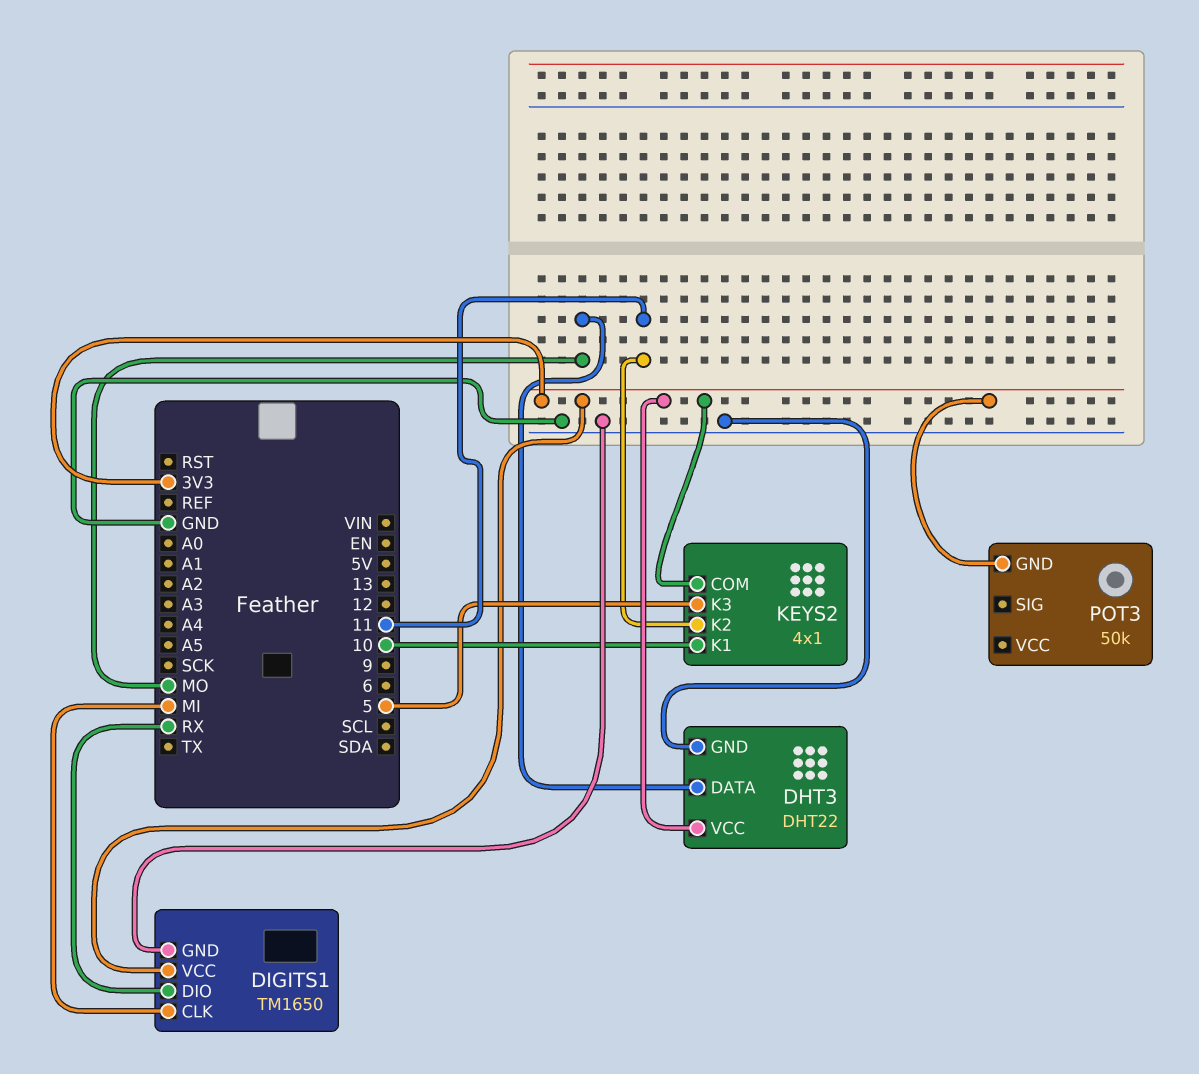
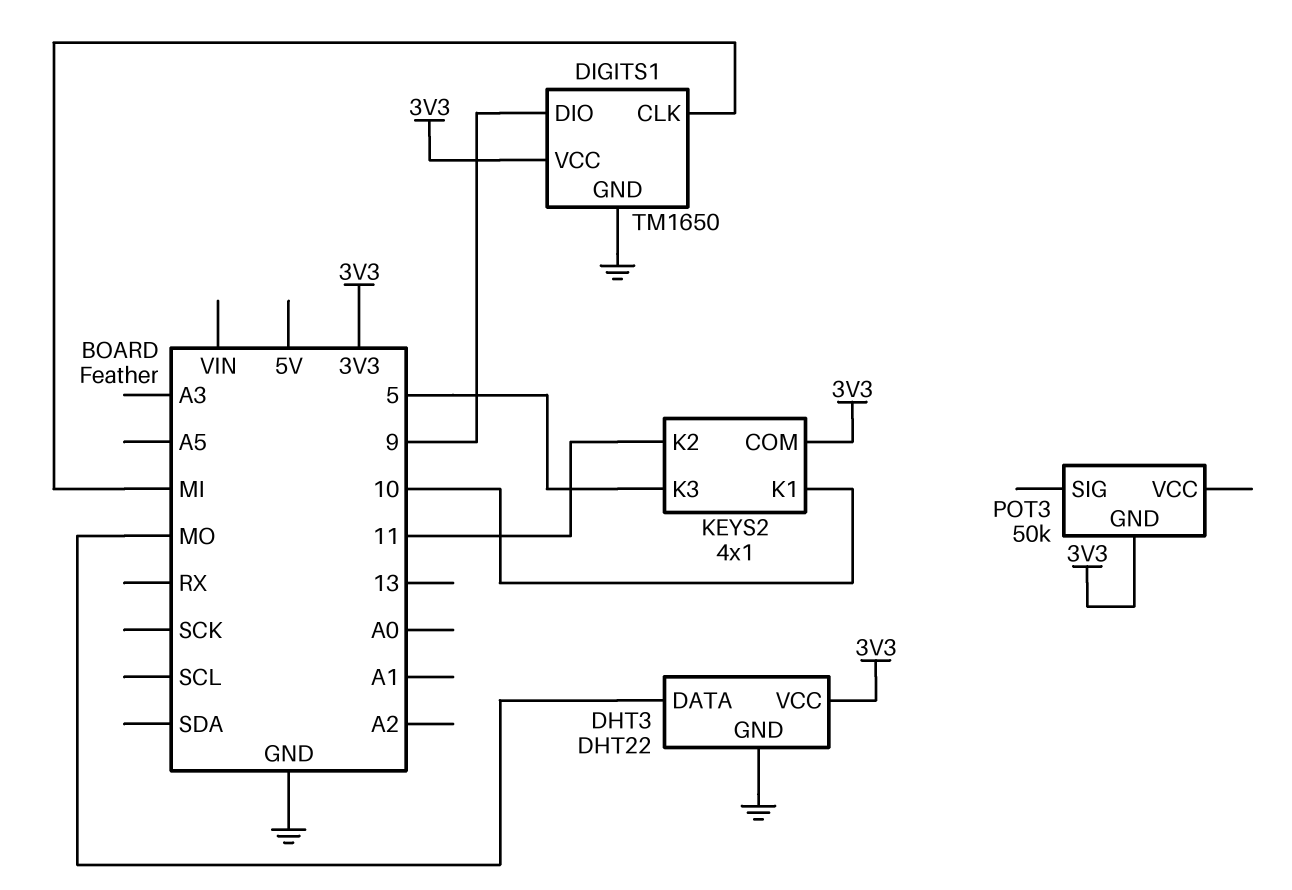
DIGITS1 pin DIO: RX -> 9

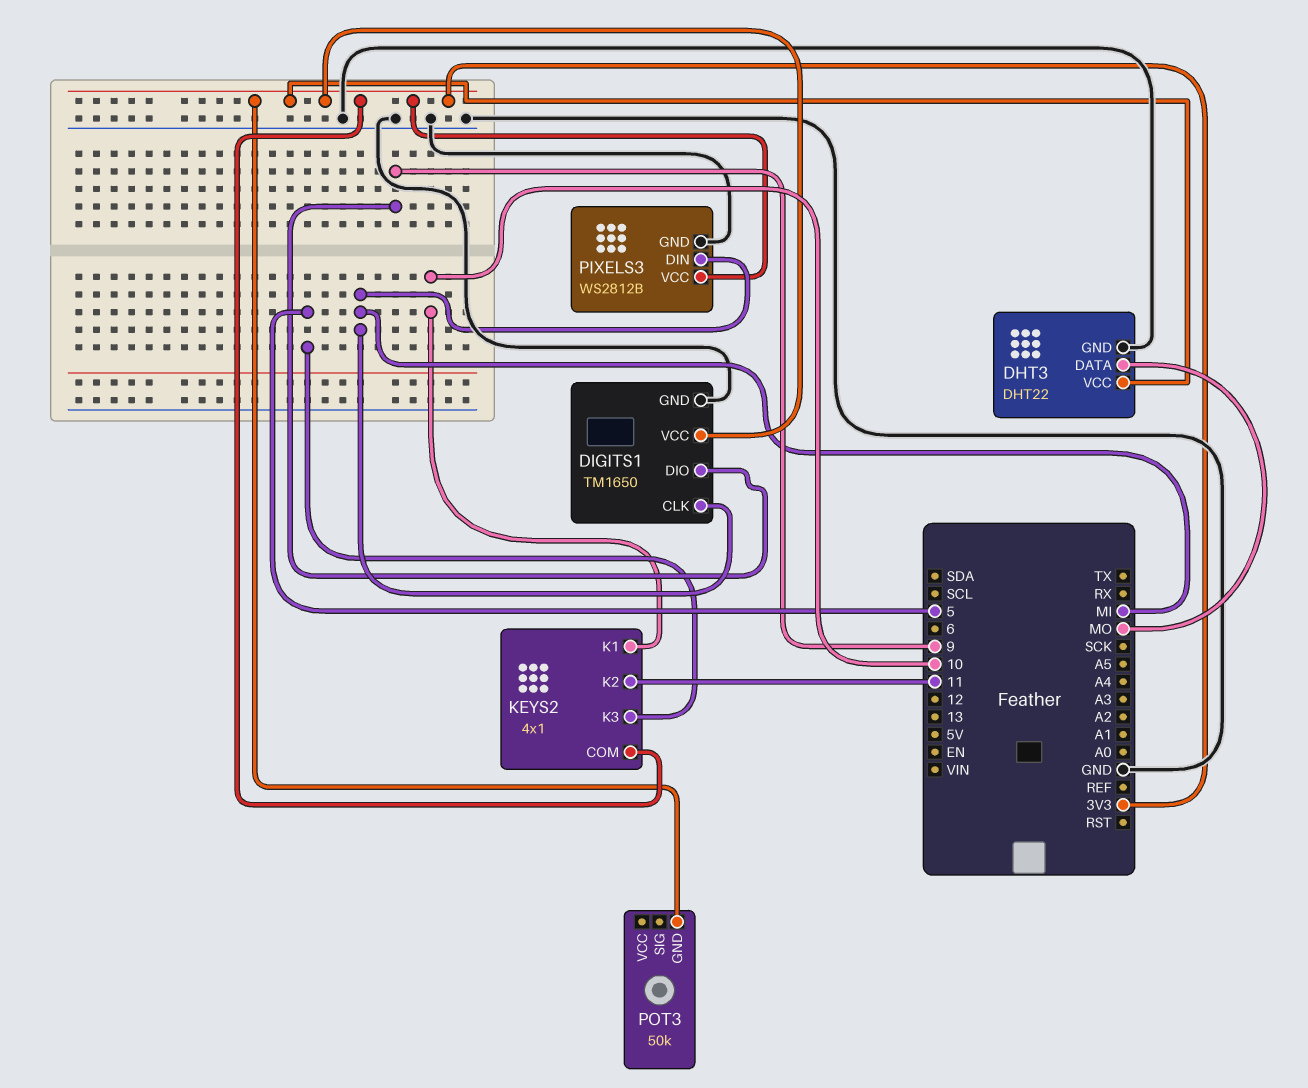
PIXELS3: none -> WS2812B
PIXELS3 pin DIN: none -> MI
PIXELS3 pin GND: none -> GND
PIXELS3 pin VCC: none -> 3V3

